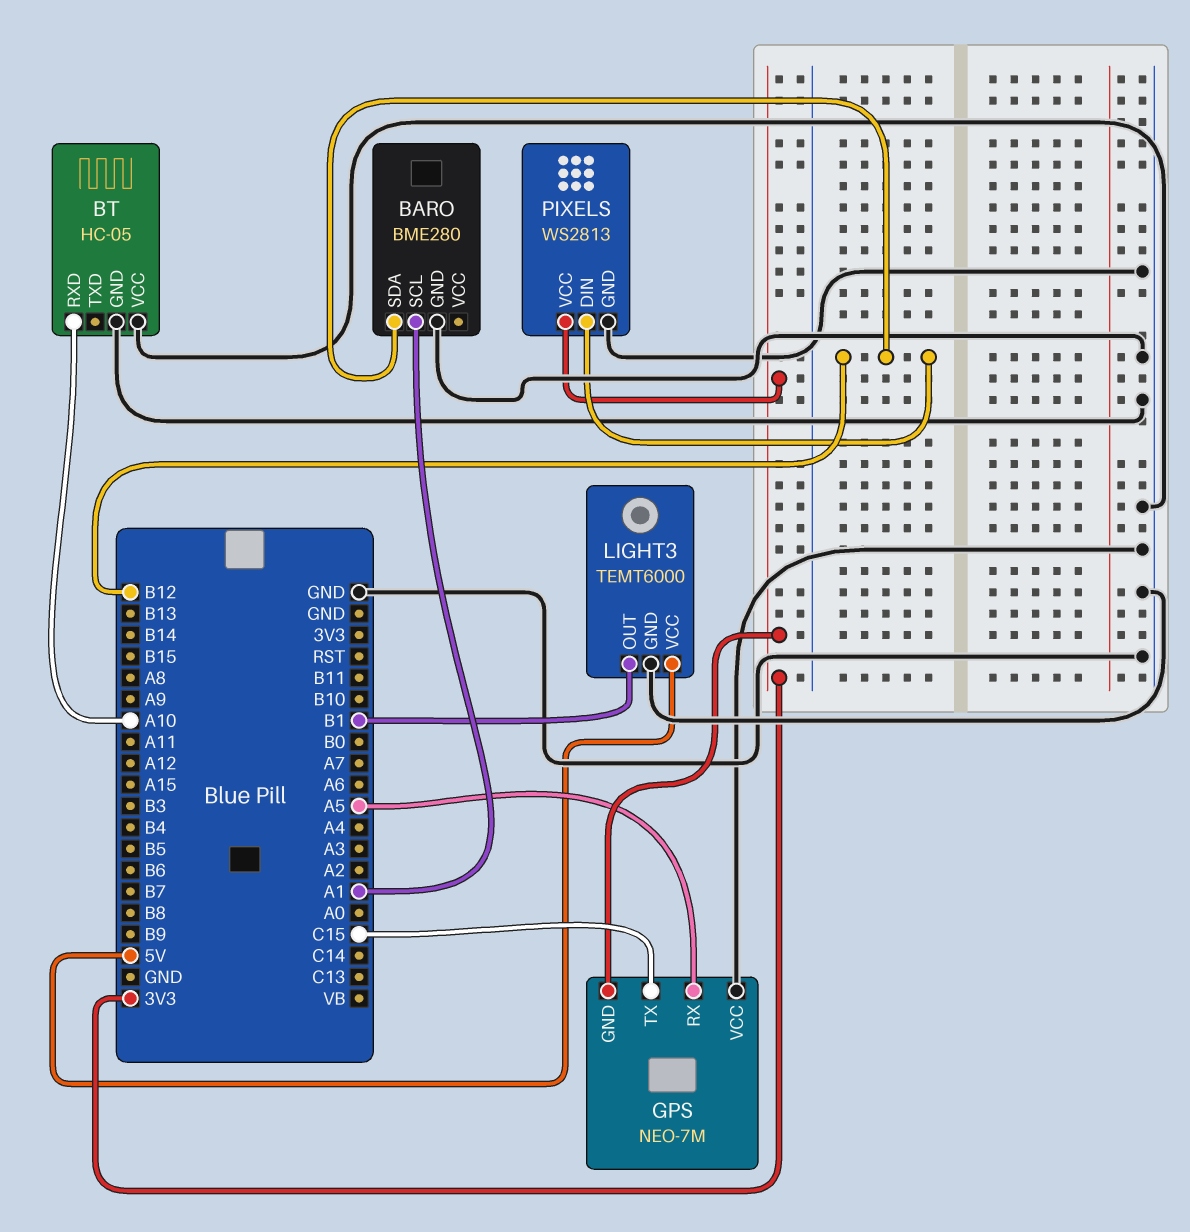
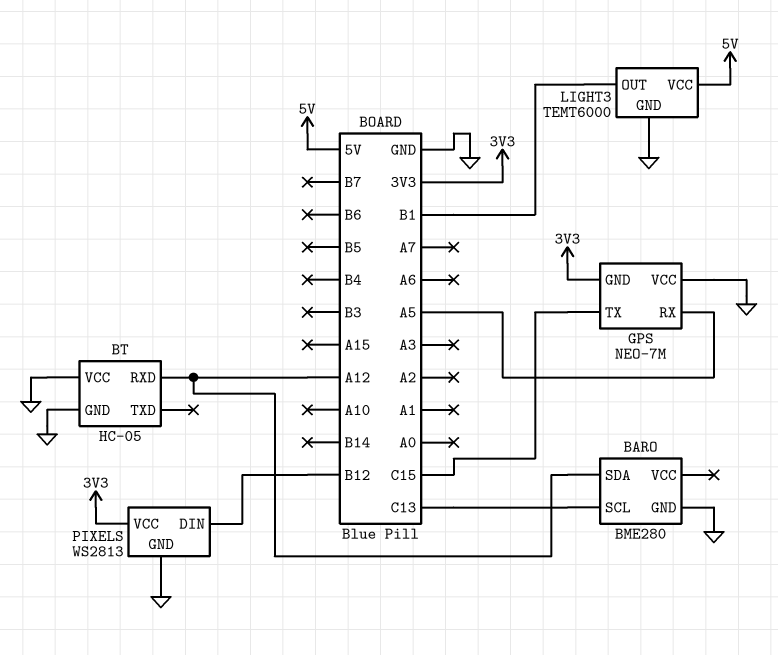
BARO pin SCL: A1 -> C13
BARO pin SDA: B12 -> A12
BT pin RXD: A10 -> A12

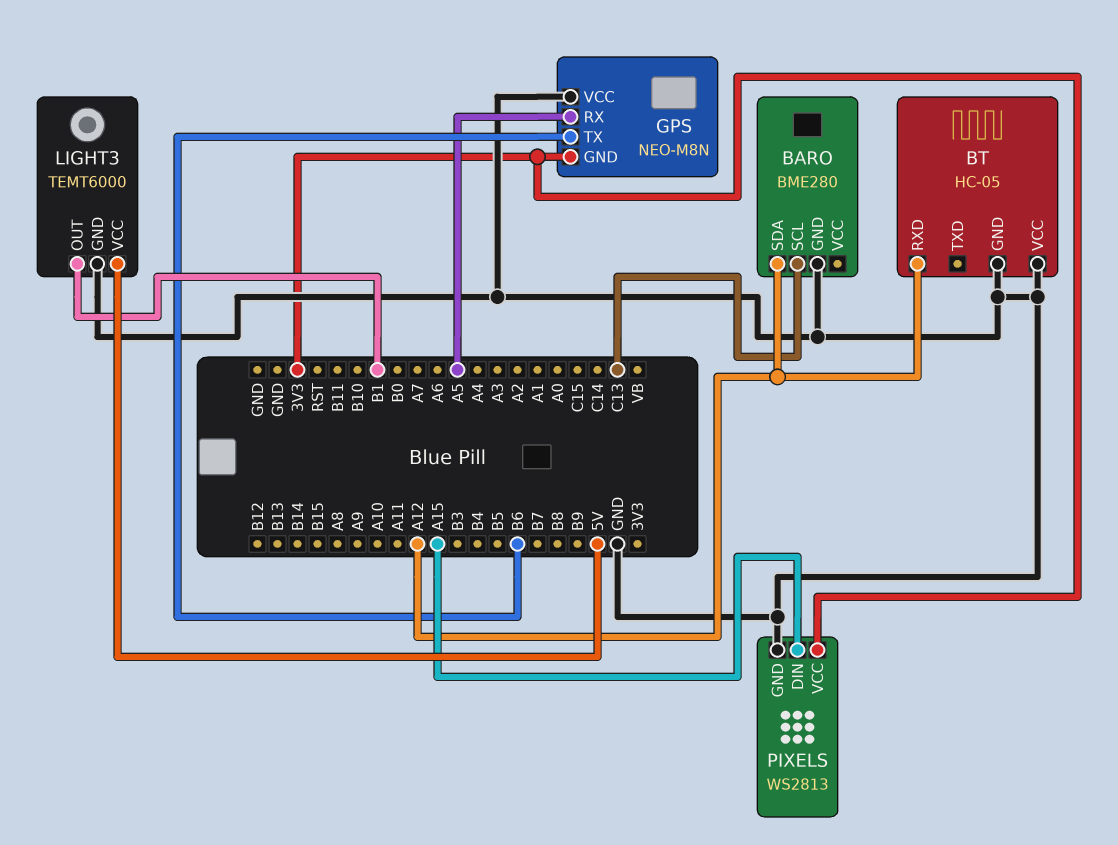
GPS: NEO-7M -> NEO-M8N
GPS pin TX: C15 -> B6
PIXELS pin DIN: B12 -> A15

